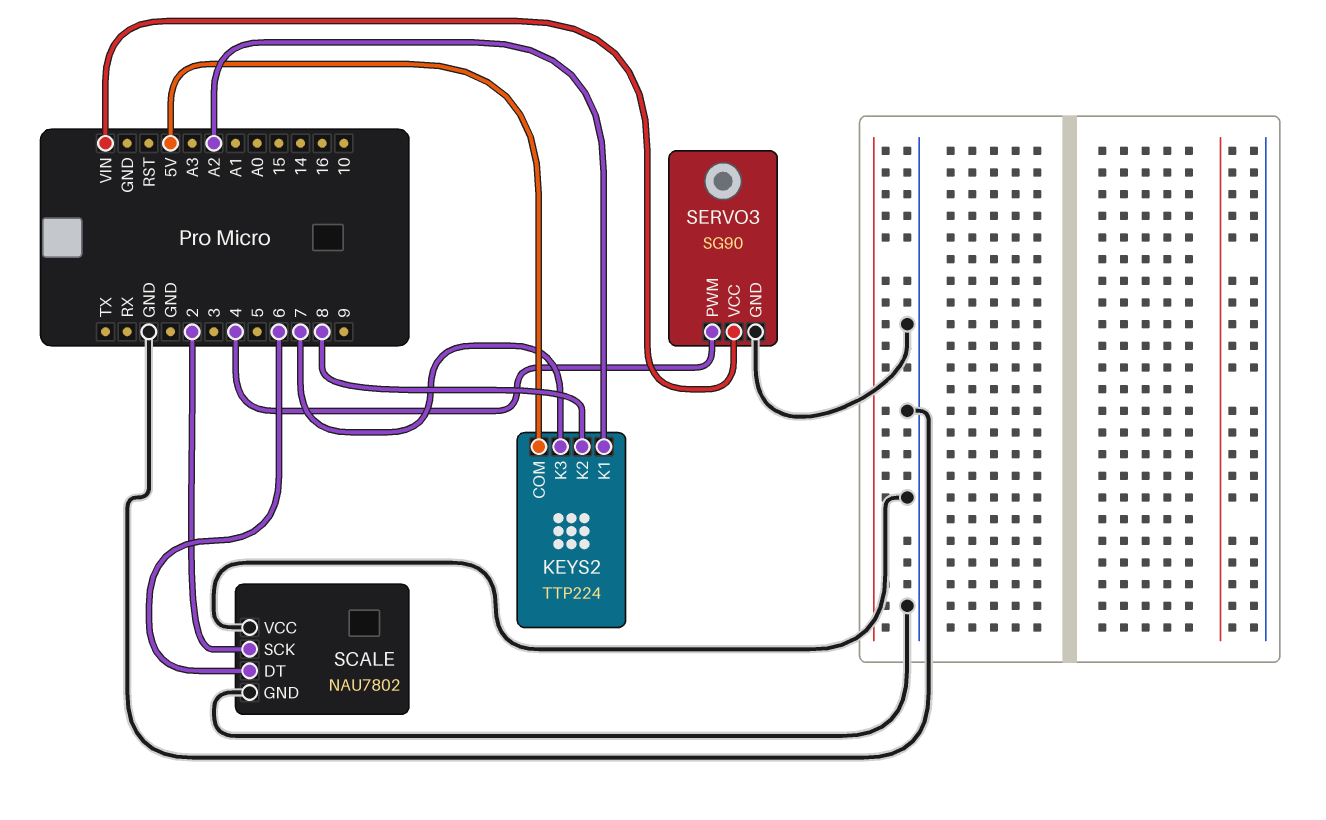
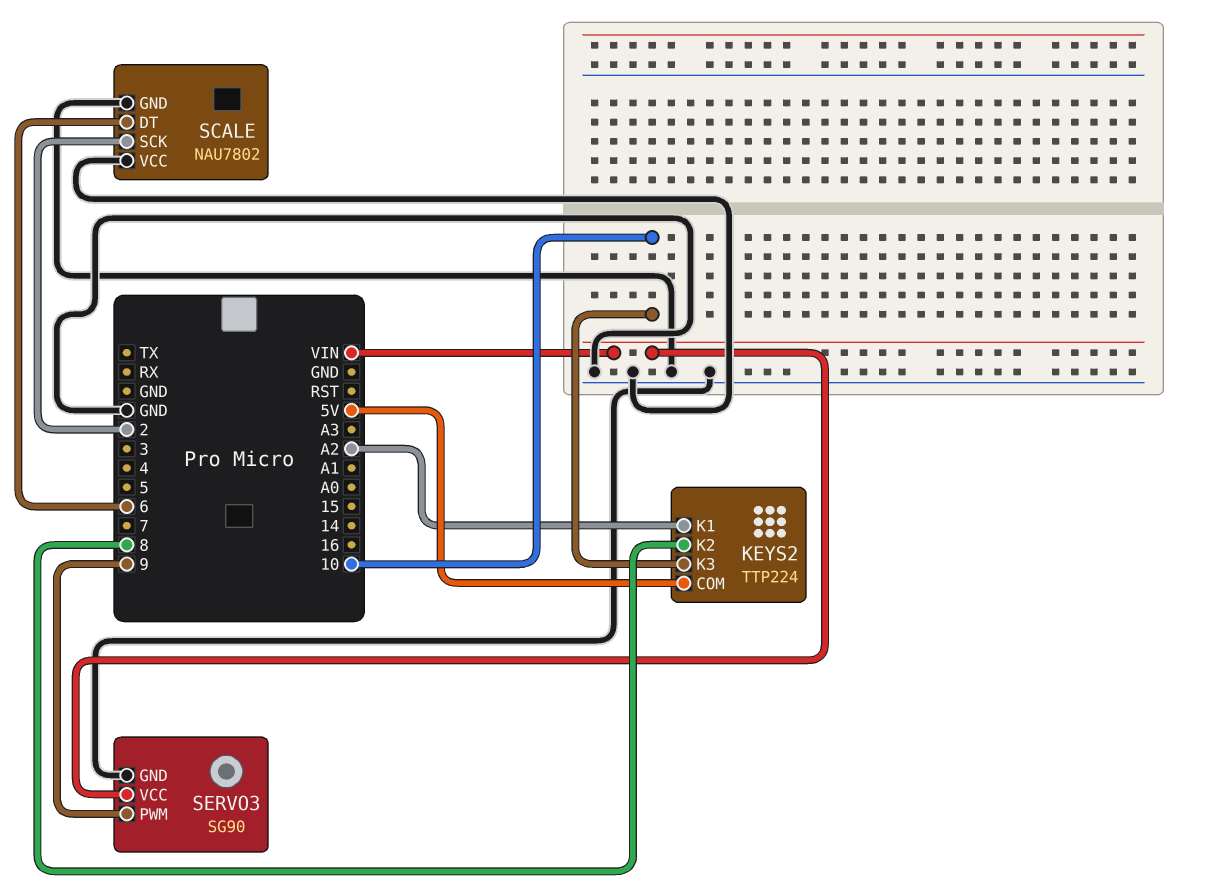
KEYS2 pin K3: 7 -> 10
SERVO3 pin PWM: 4 -> 9

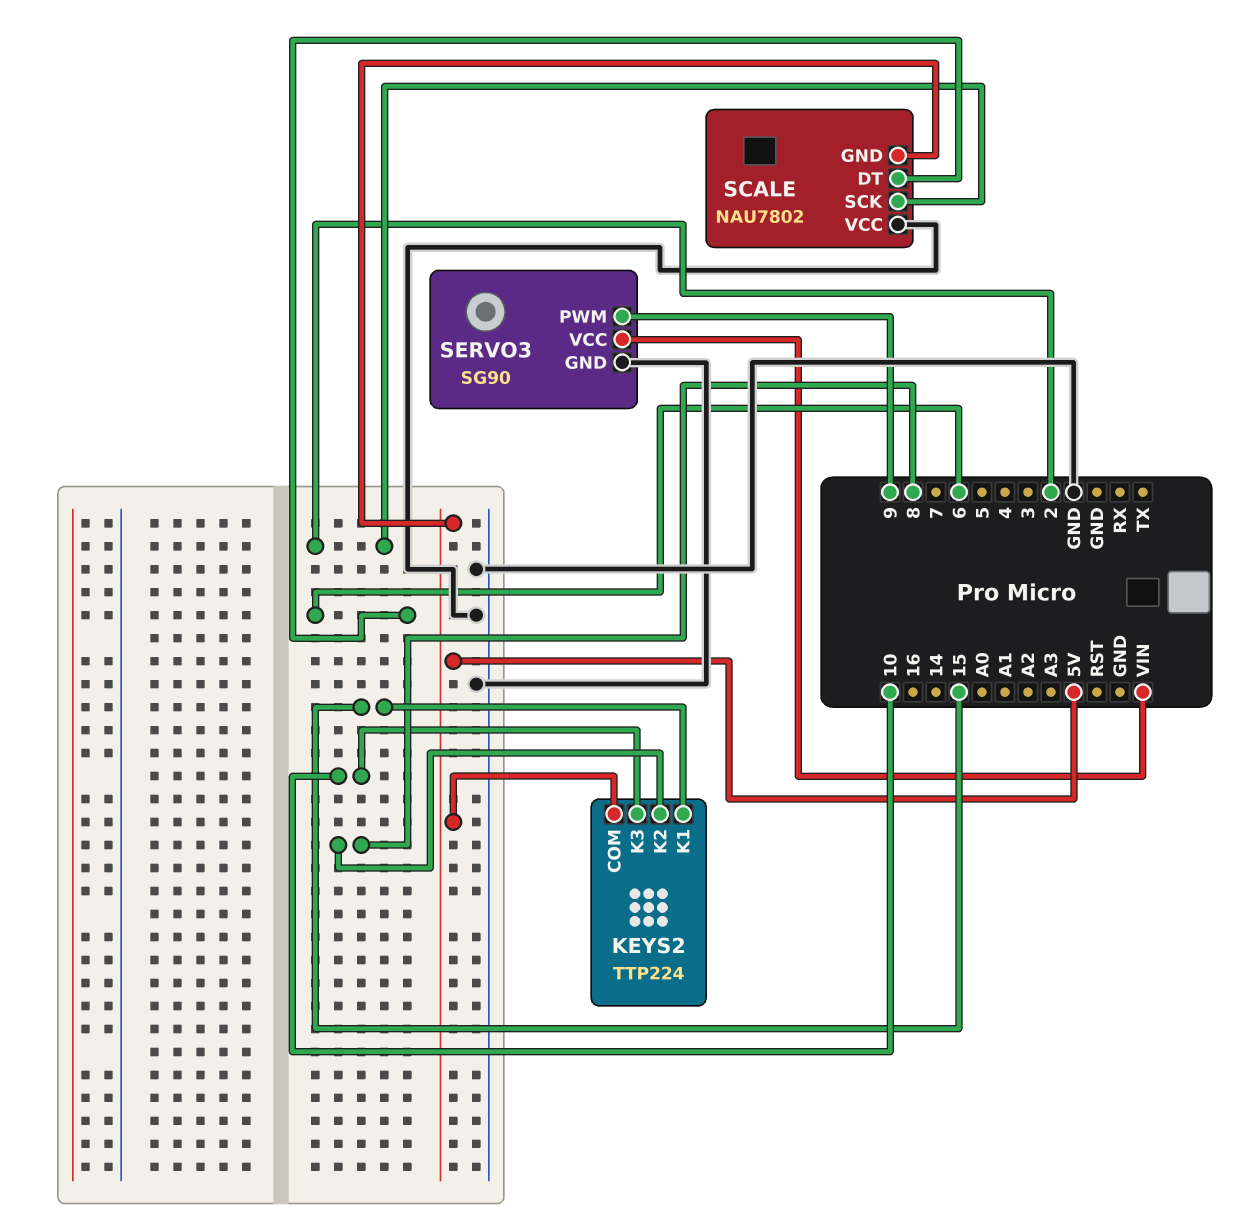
KEYS2 pin K1: A2 -> 15
SCALE pin GND: GND -> 5V

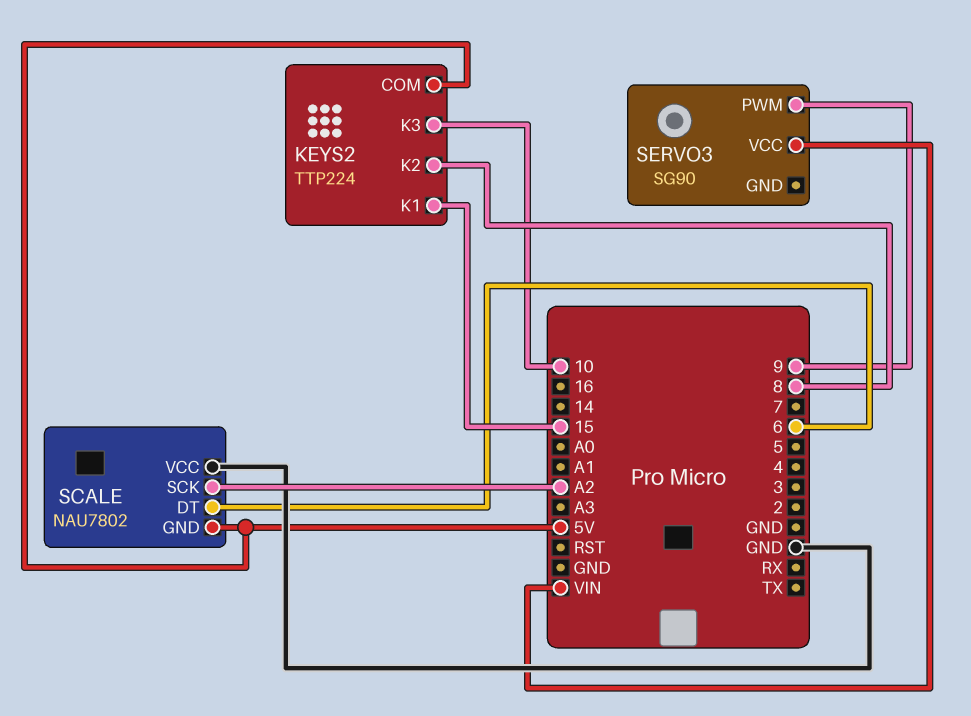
SCALE pin SCK: 2 -> A2
SERVO3 pin GND: GND -> none

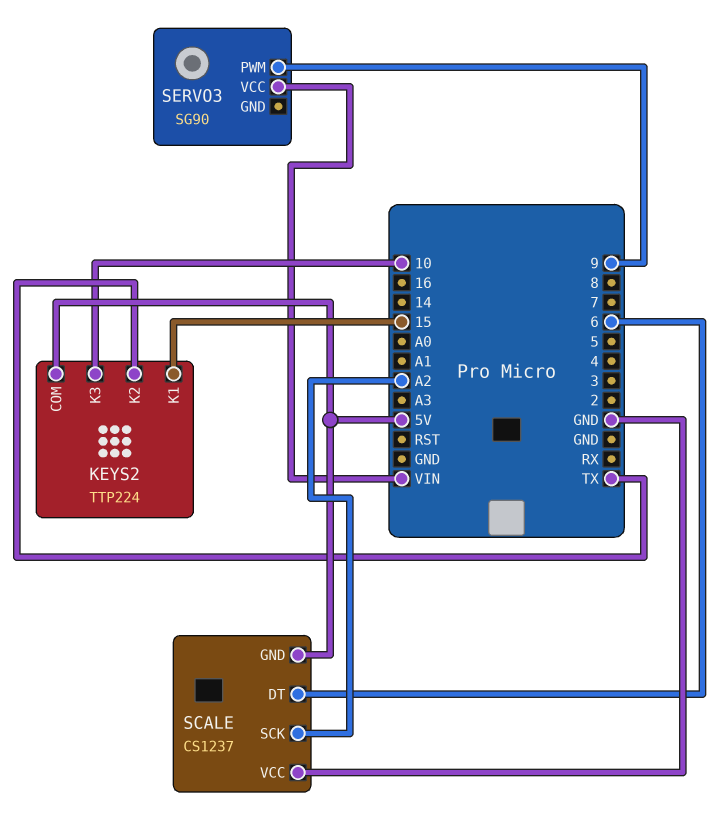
KEYS2 pin K2: 8 -> TX
SCALE: NAU7802 -> CS1237

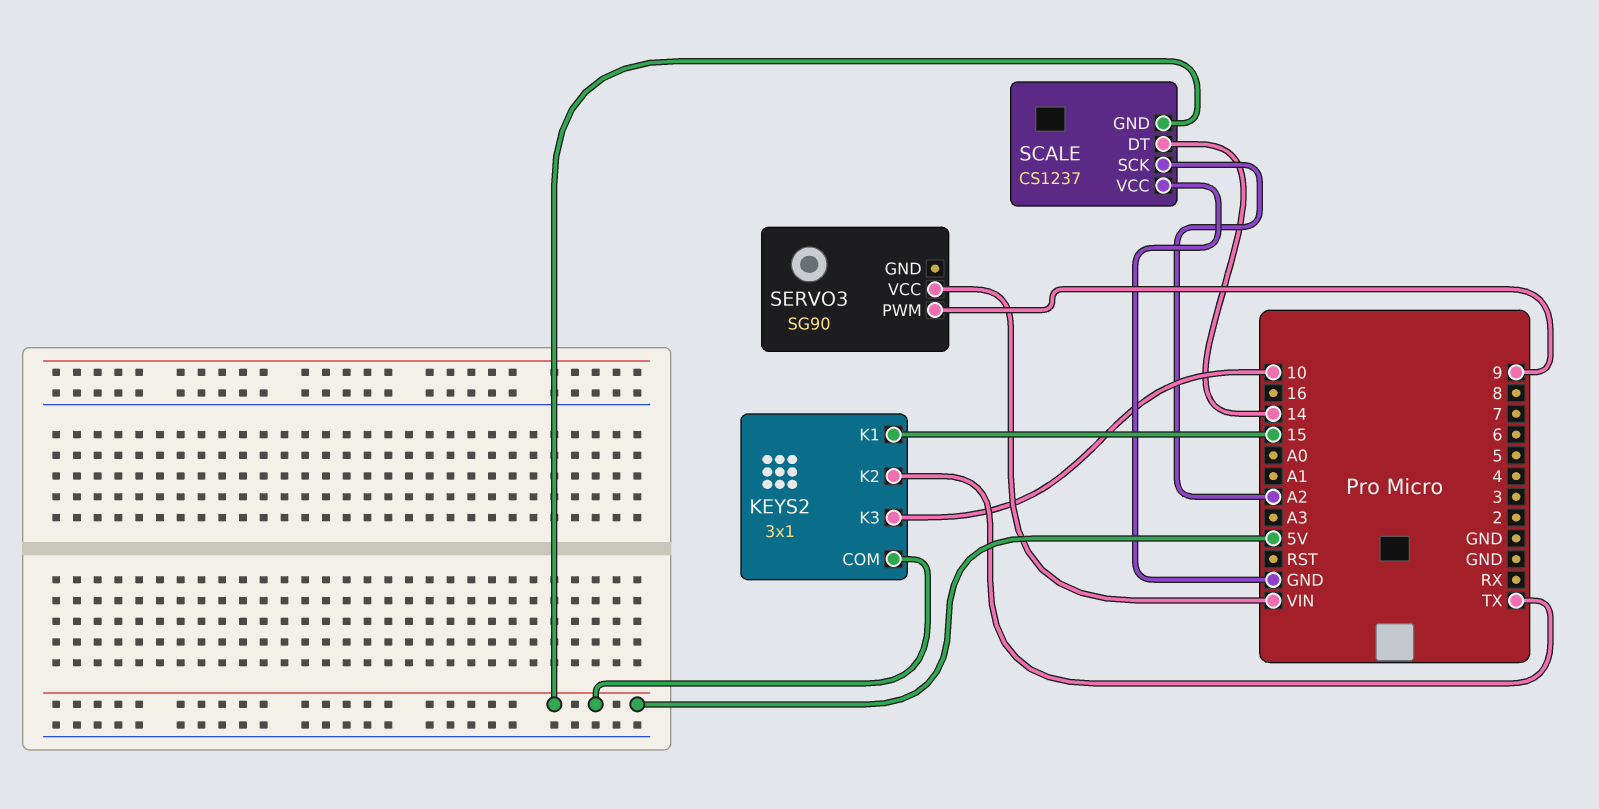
KEYS2: TTP224 -> 3x1
SCALE pin DT: 6 -> 14

